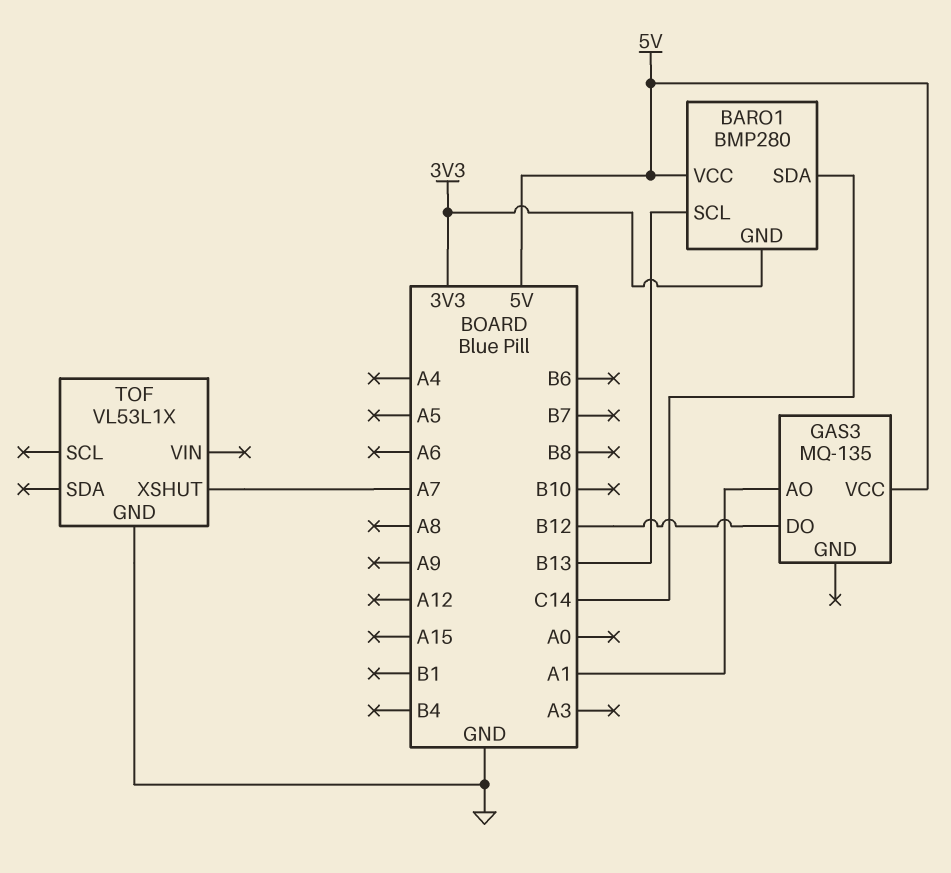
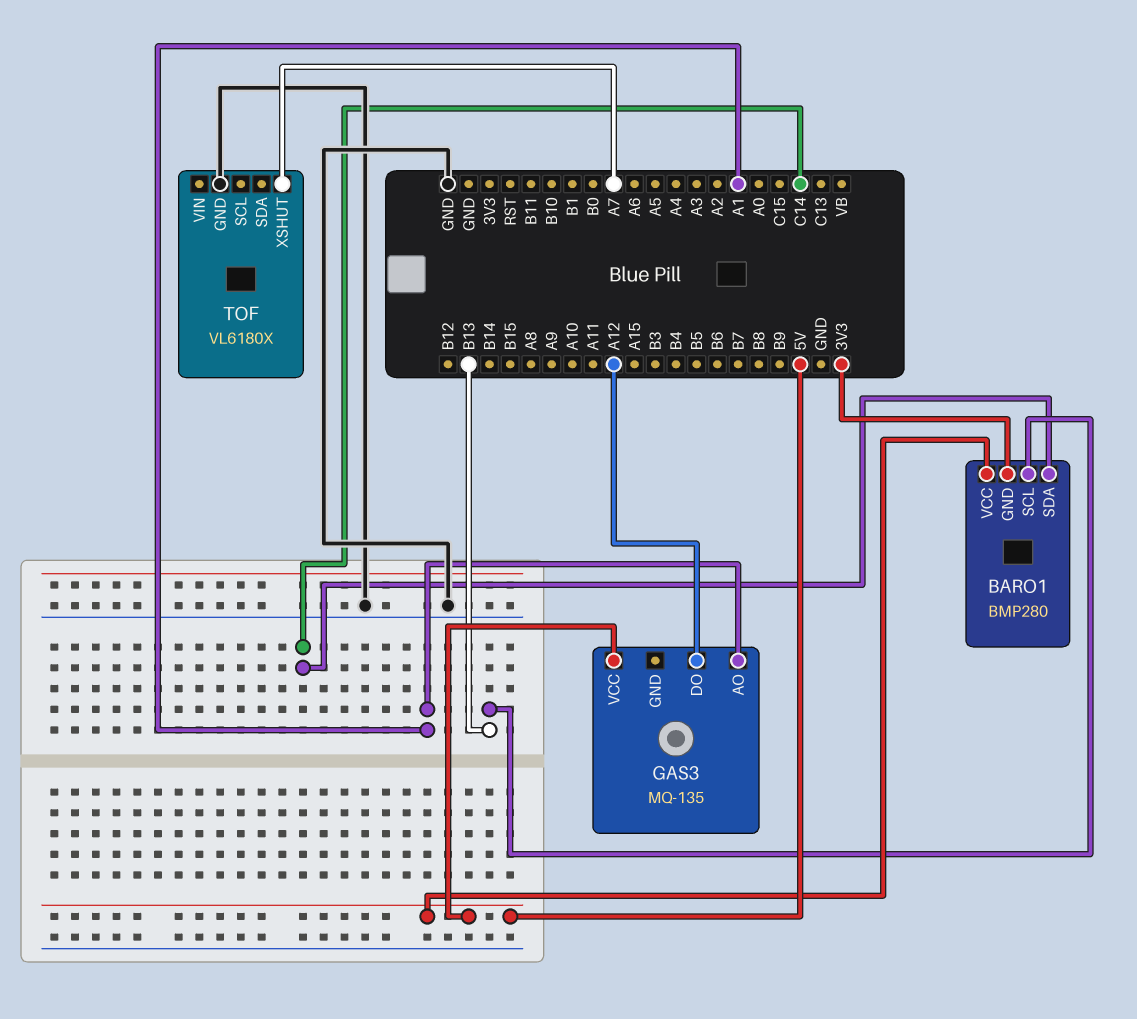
GAS3 pin DO: B12 -> A12
TOF: VL53L1X -> VL6180X

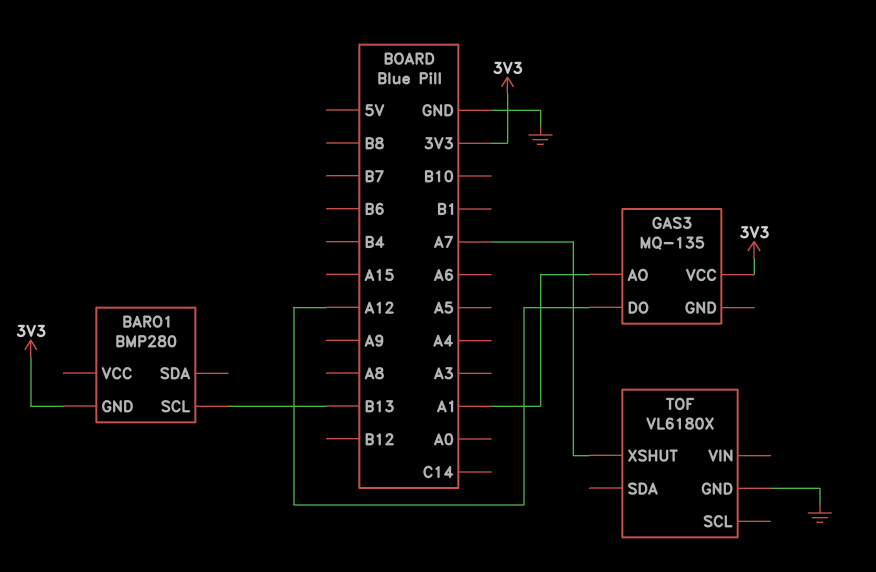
BARO1 pin SDA: C14 -> none
BARO1 pin VCC: 5V -> none
GAS3 pin VCC: 5V -> 3V3

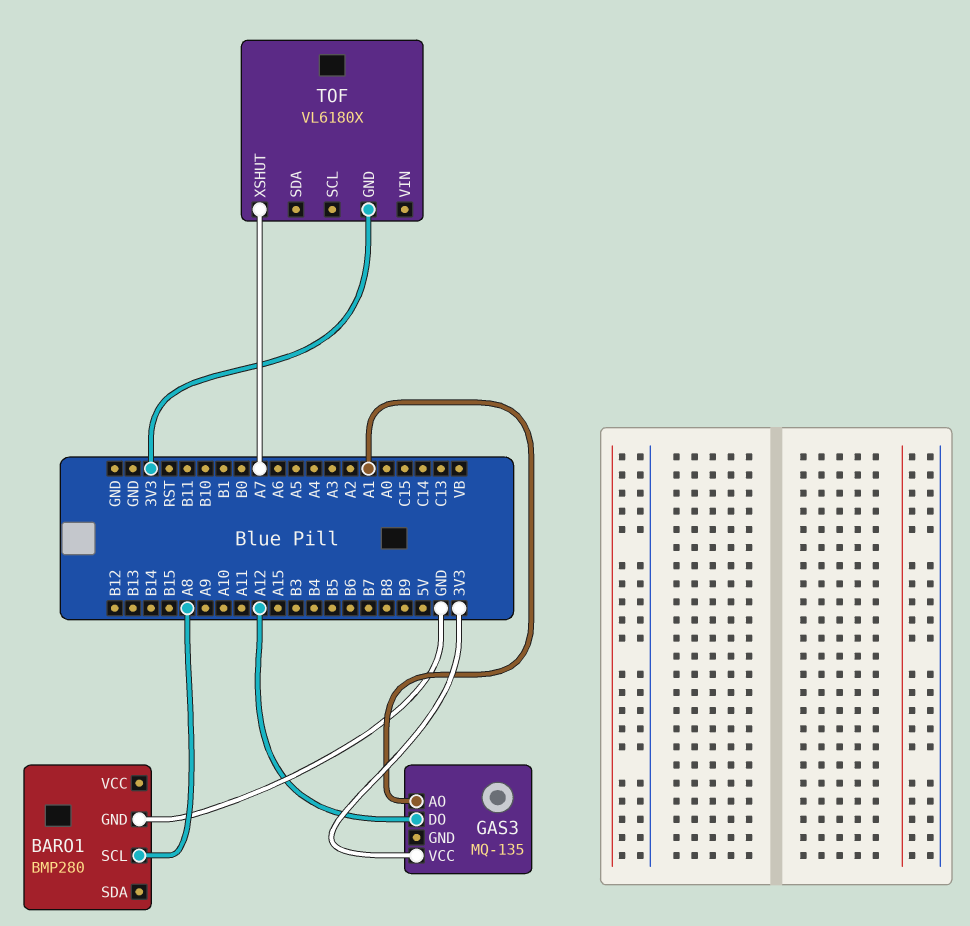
BARO1 pin GND: 3V3 -> GND
BARO1 pin SCL: B13 -> A8
TOF pin GND: GND -> 3V3

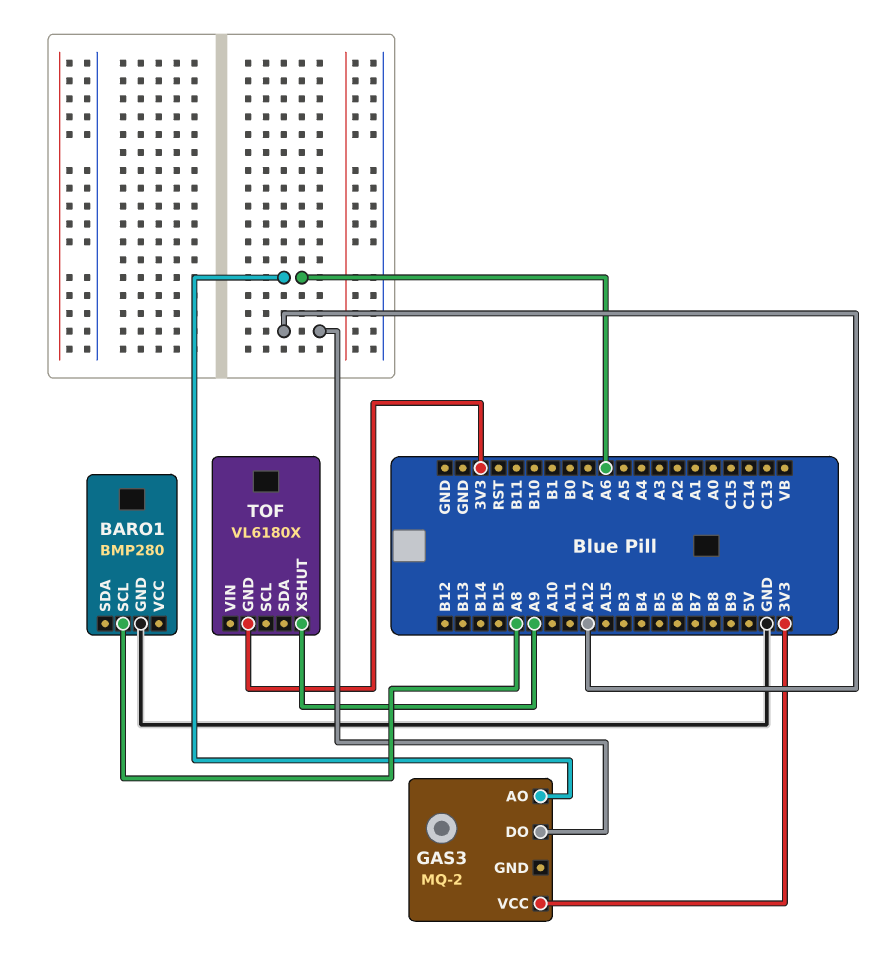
GAS3: MQ-135 -> MQ-2
GAS3 pin AO: A1 -> A6
TOF pin XSHUT: A7 -> A9

